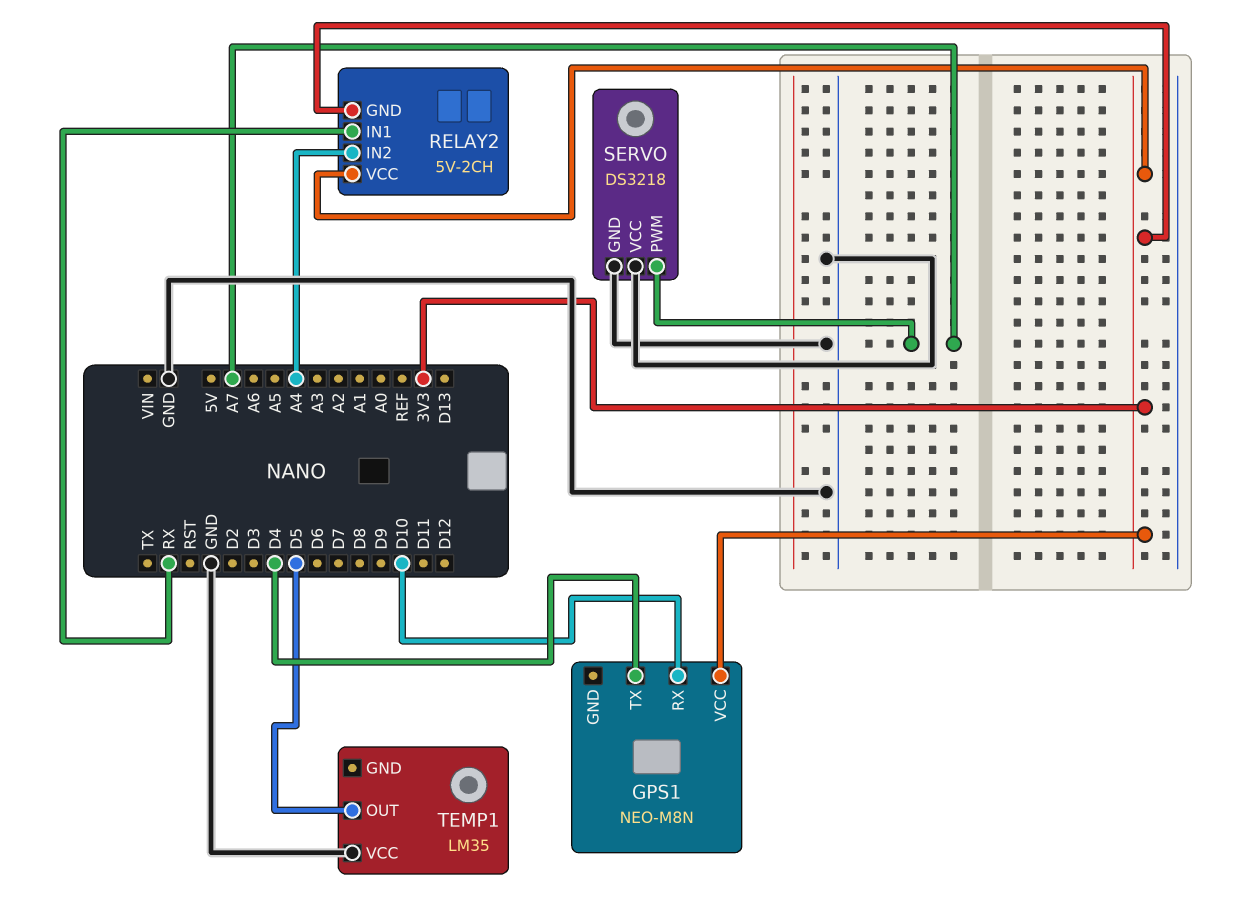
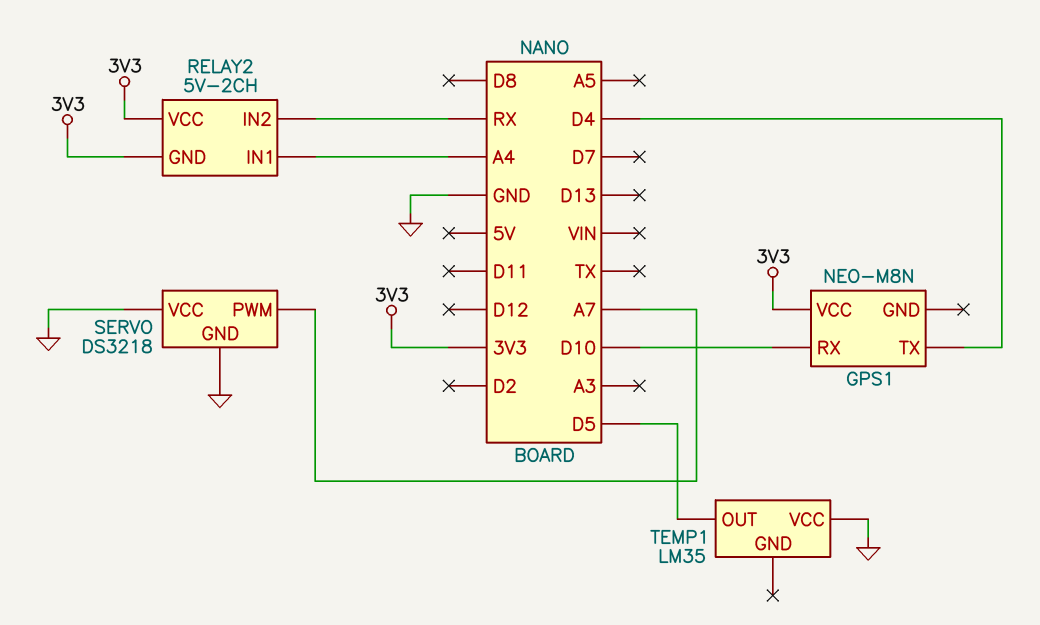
RELAY2 pin IN1: RX -> A4
RELAY2 pin IN2: A4 -> RX

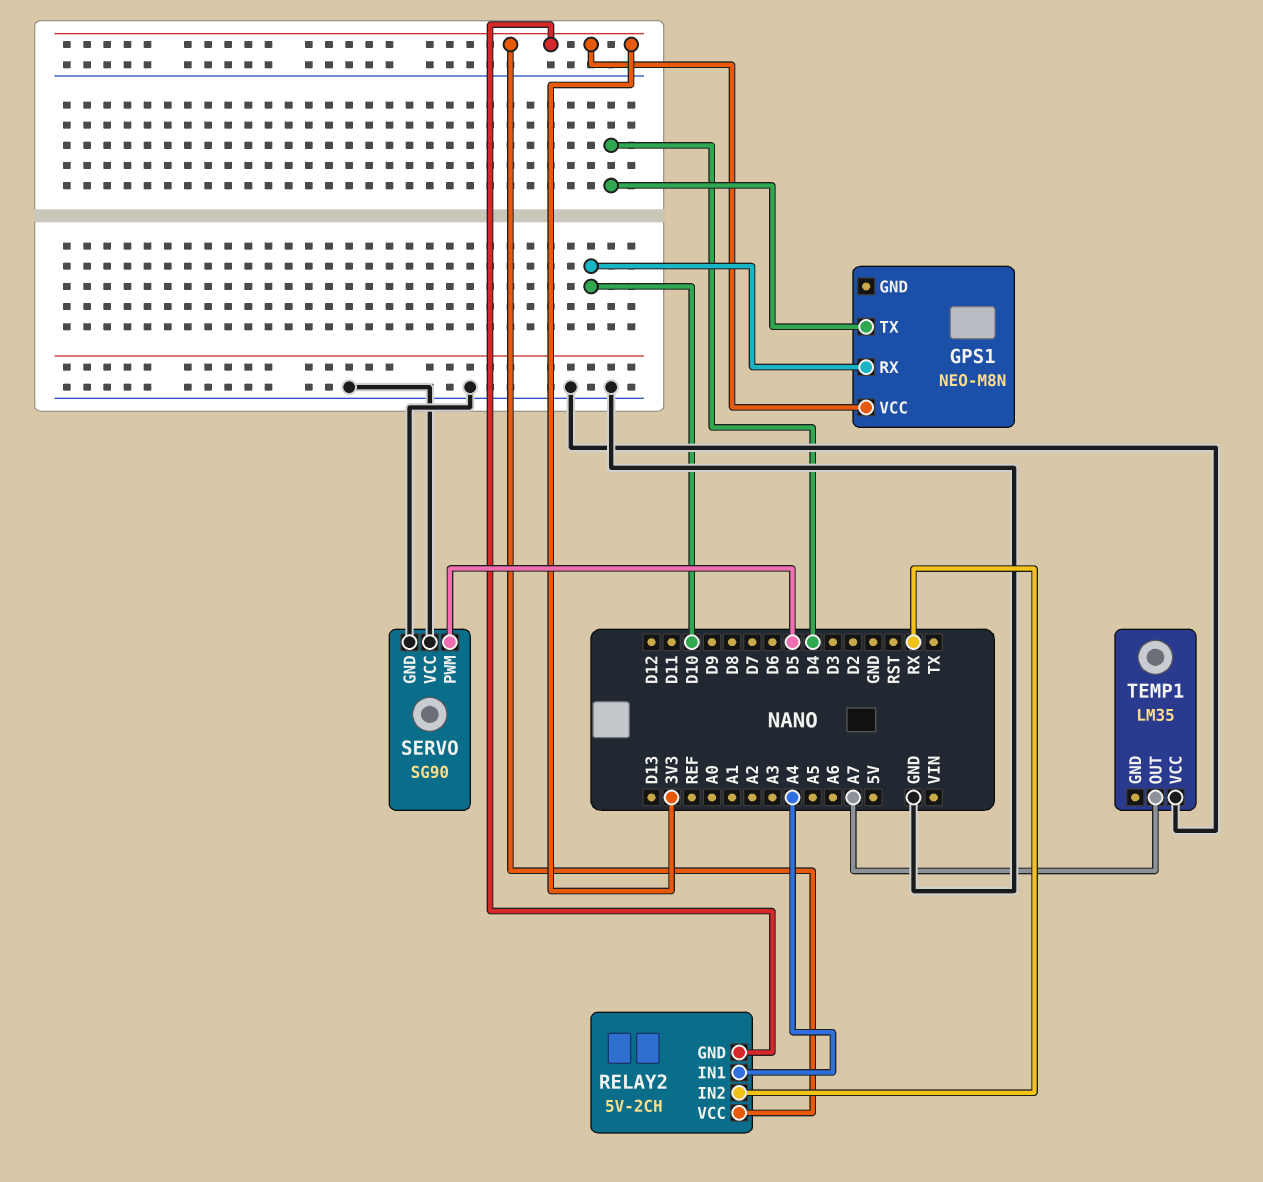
SERVO: DS3218 -> SG90
SERVO pin PWM: A7 -> D5
TEMP1 pin OUT: D5 -> A7

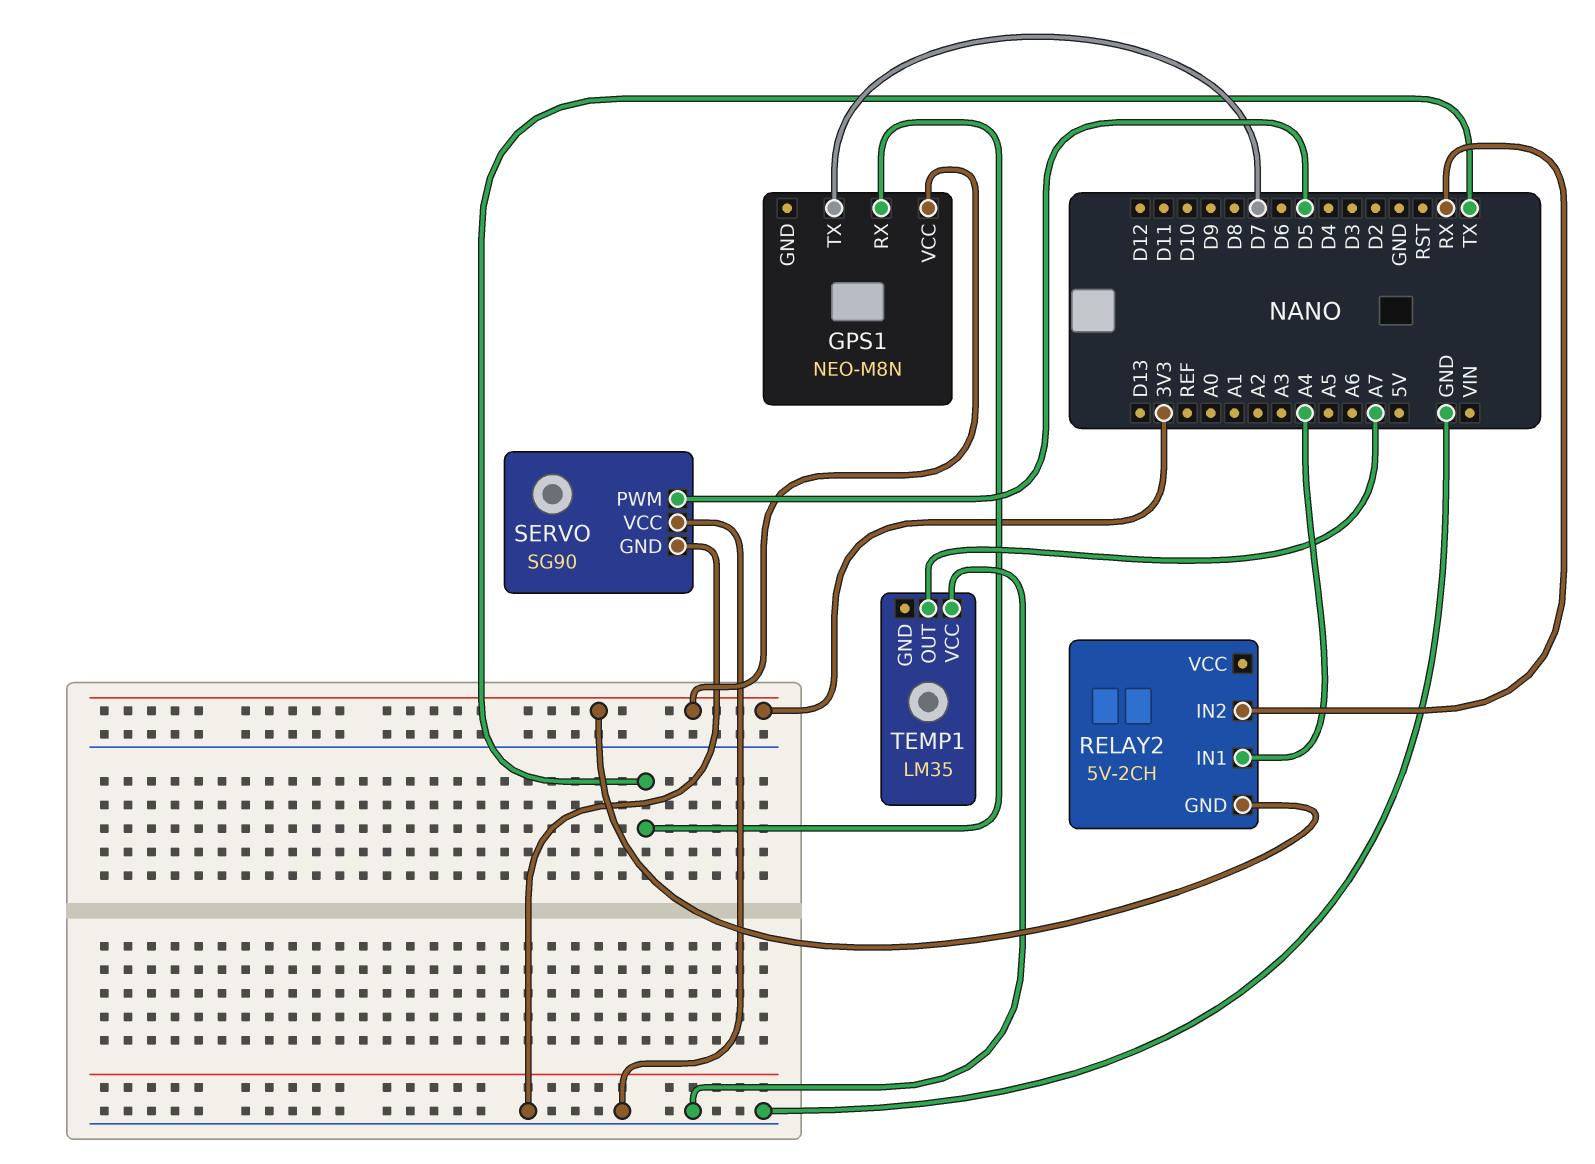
GPS1 pin RX: D10 -> TX
GPS1 pin TX: D4 -> D7
RELAY2 pin VCC: 3V3 -> none

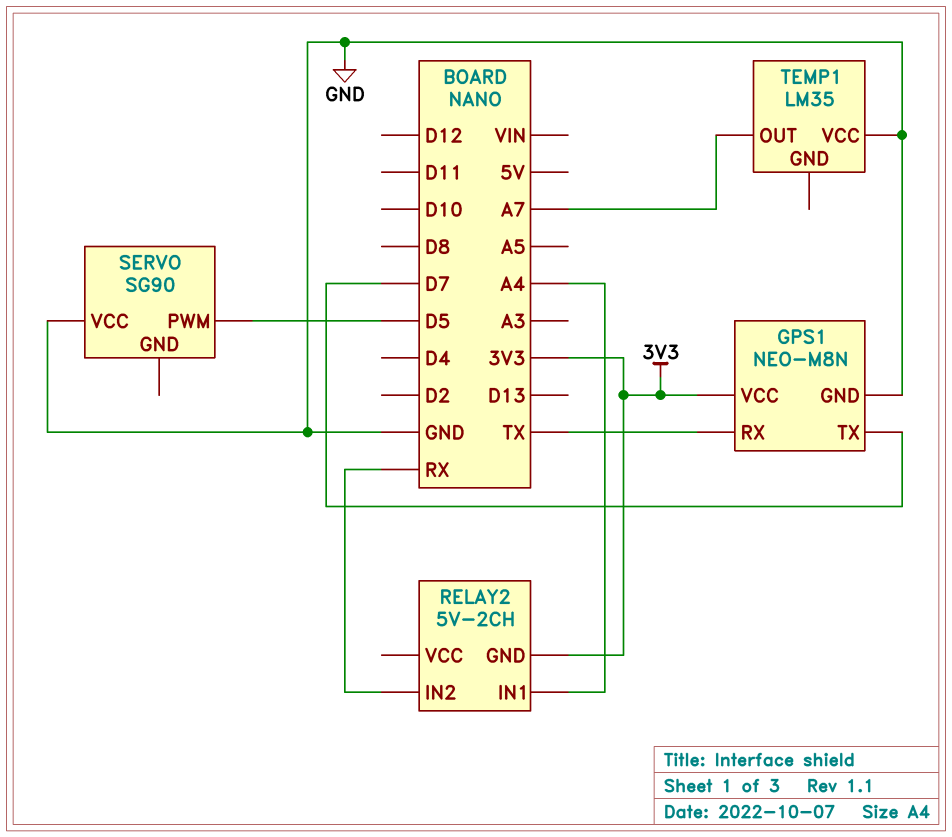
GPS1 pin GND: none -> GND
SERVO pin GND: GND -> none

